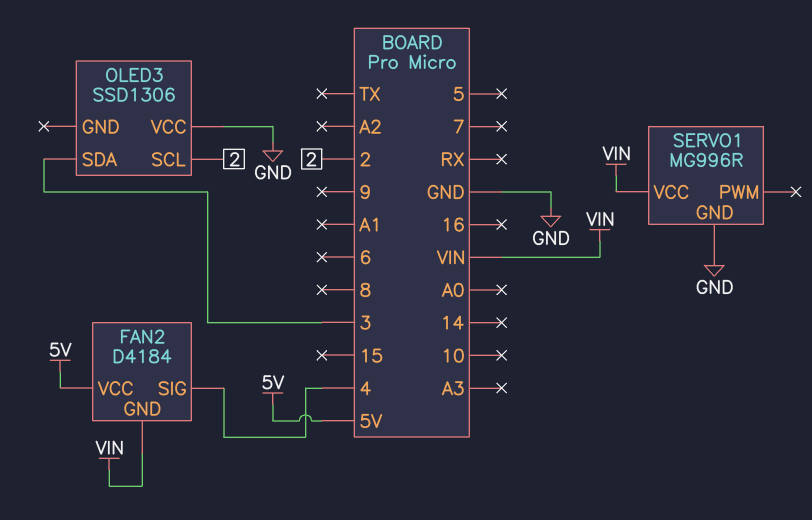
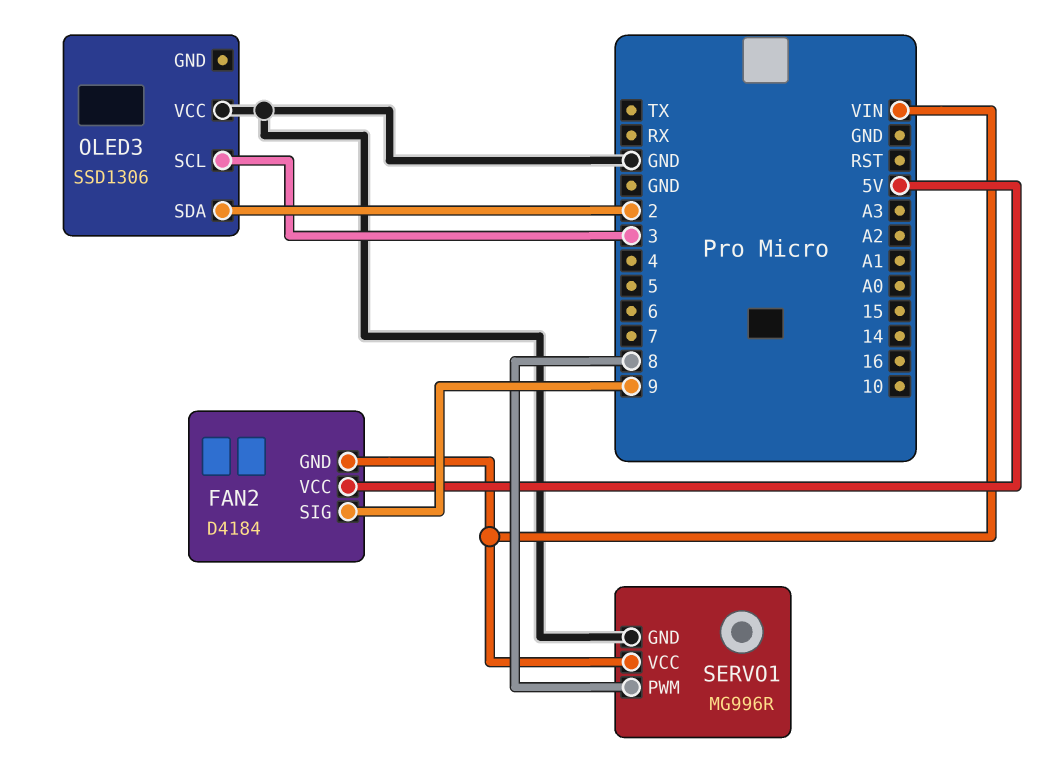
FAN2 pin SIG: 4 -> 9
OLED3 pin SCL: 2 -> 3
OLED3 pin SDA: 3 -> 2
SERVO1 pin PWM: none -> 8

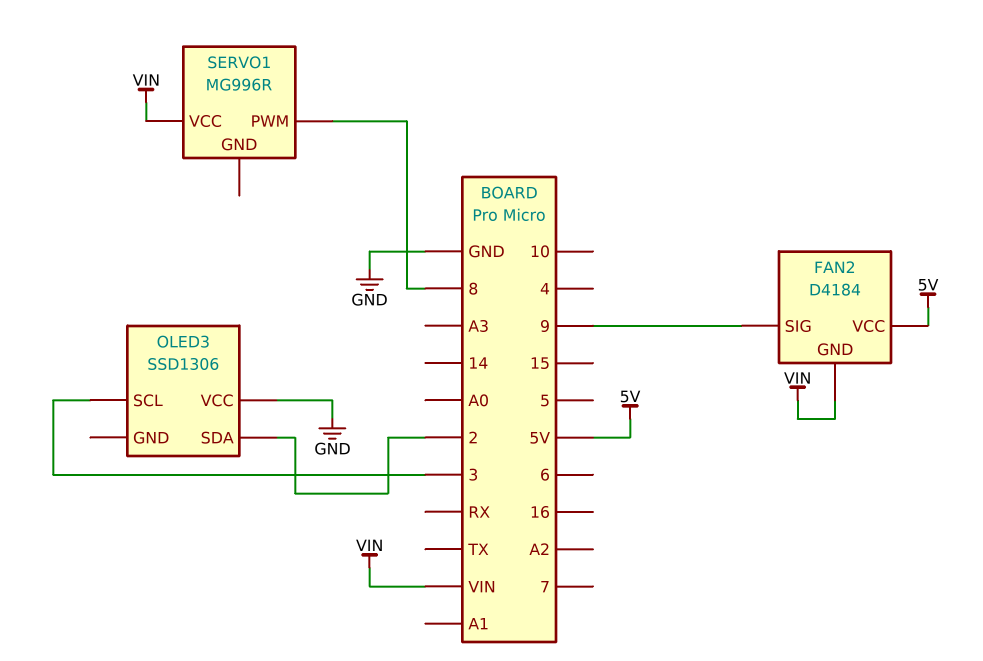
SERVO1 pin GND: GND -> none

